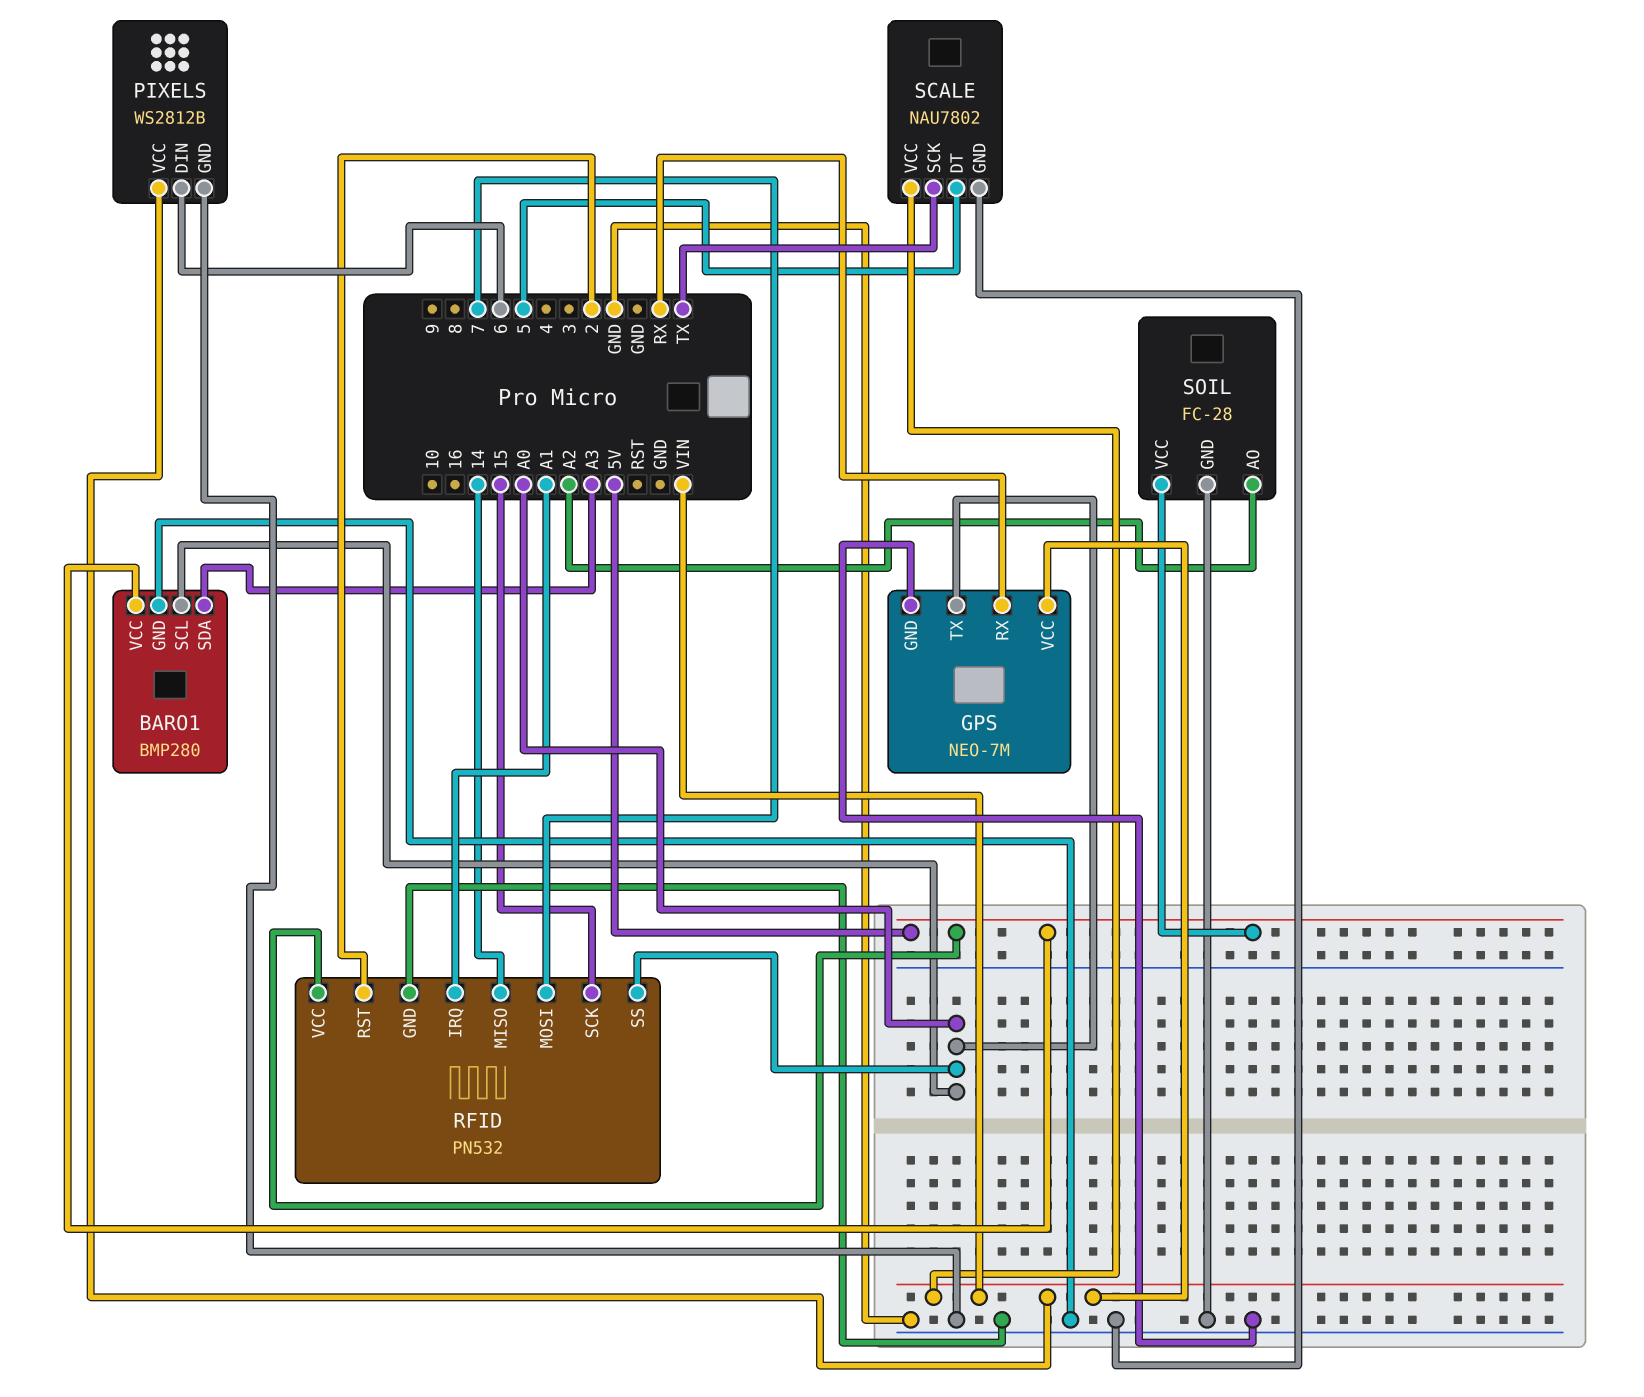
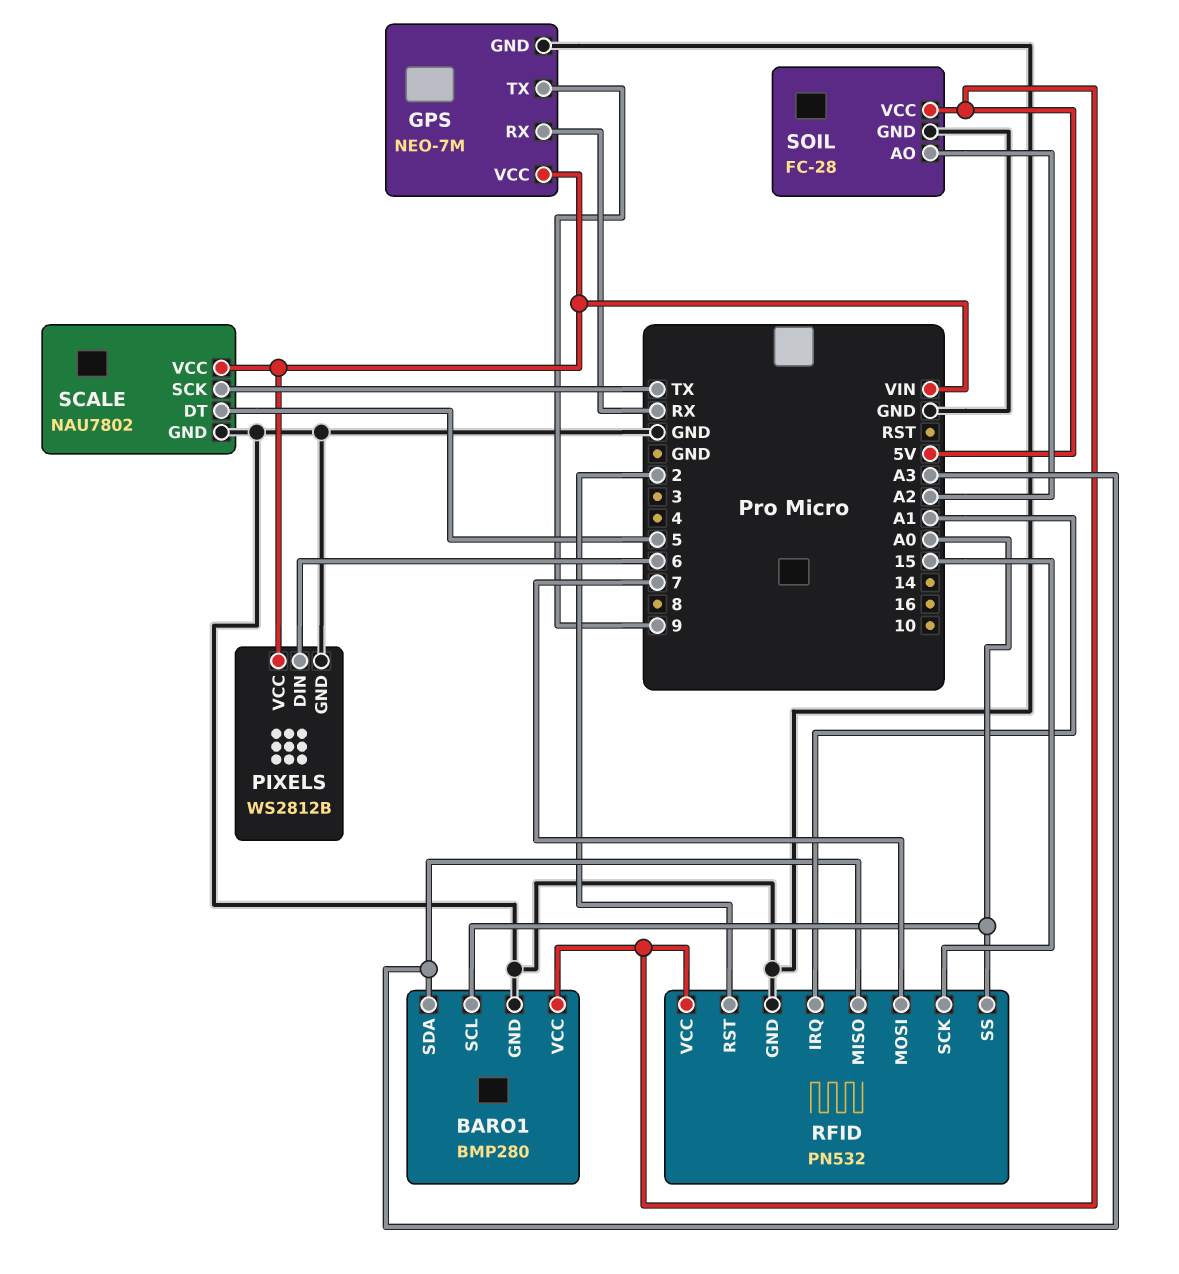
GPS pin TX: A0 -> 9
RFID pin MISO: 14 -> A3

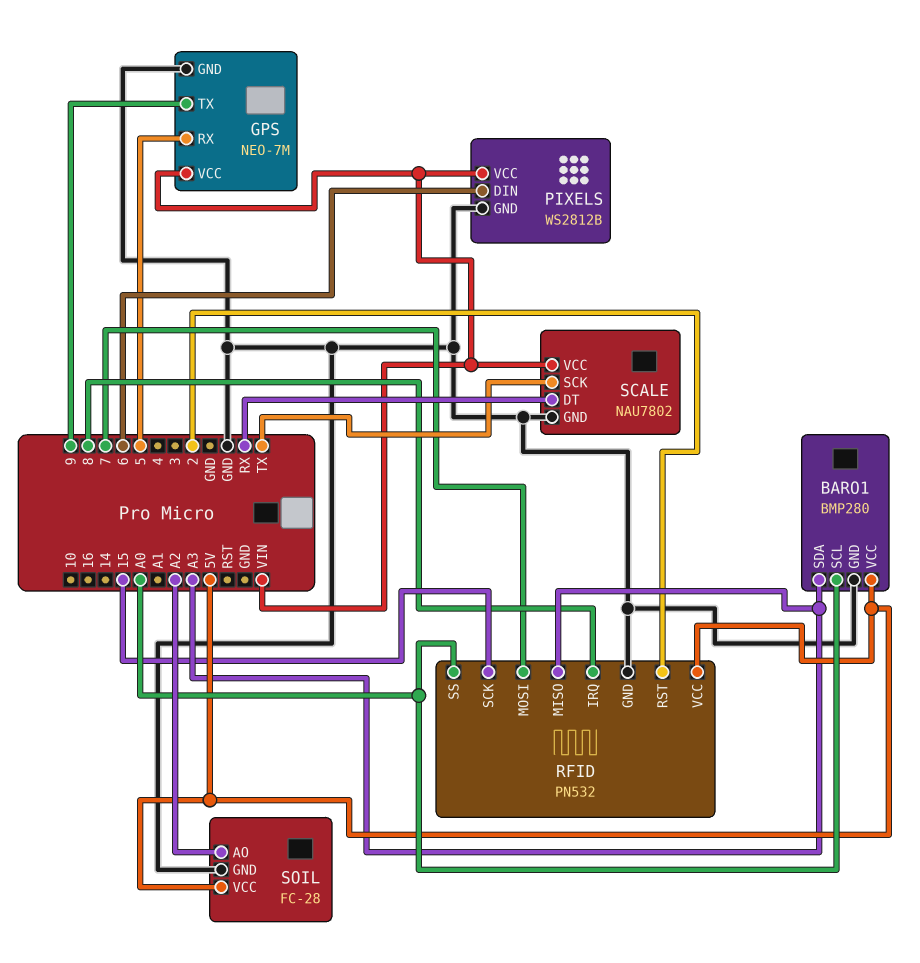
GPS pin RX: RX -> 5
RFID pin IRQ: A1 -> 8
SCALE pin DT: 5 -> RX

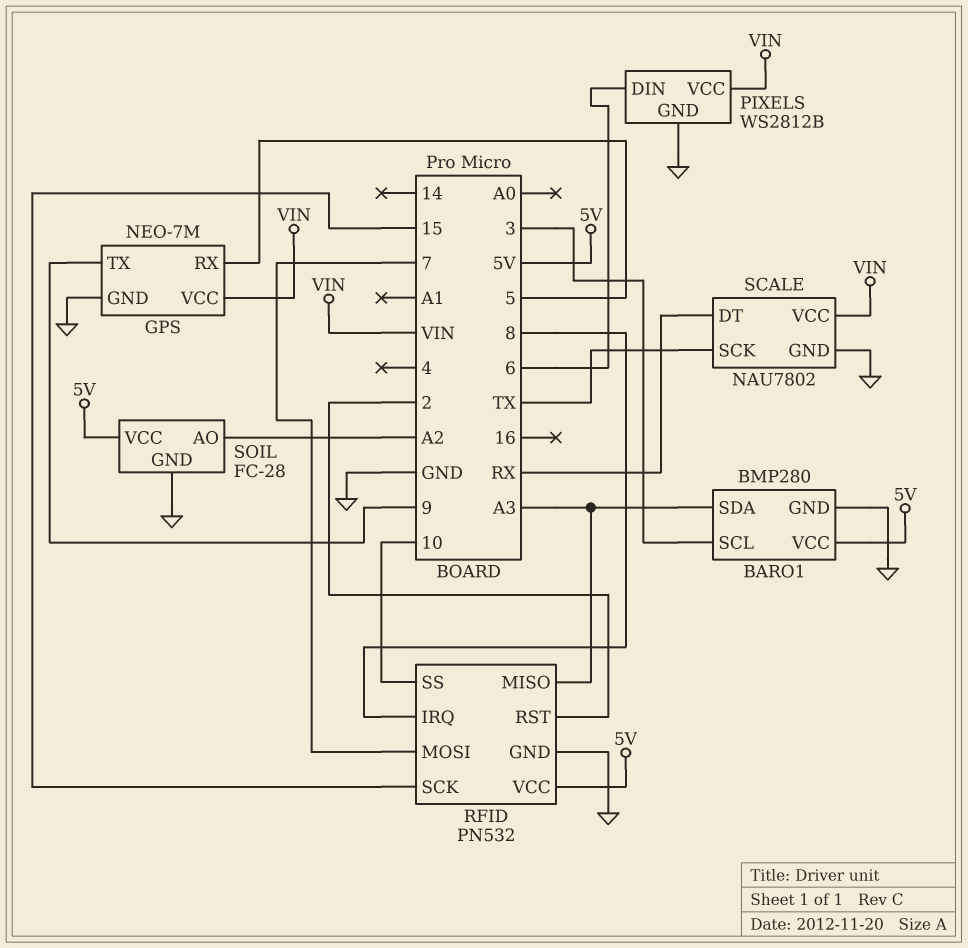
BARO1 pin SCL: A0 -> 3
RFID pin SS: A0 -> 10

